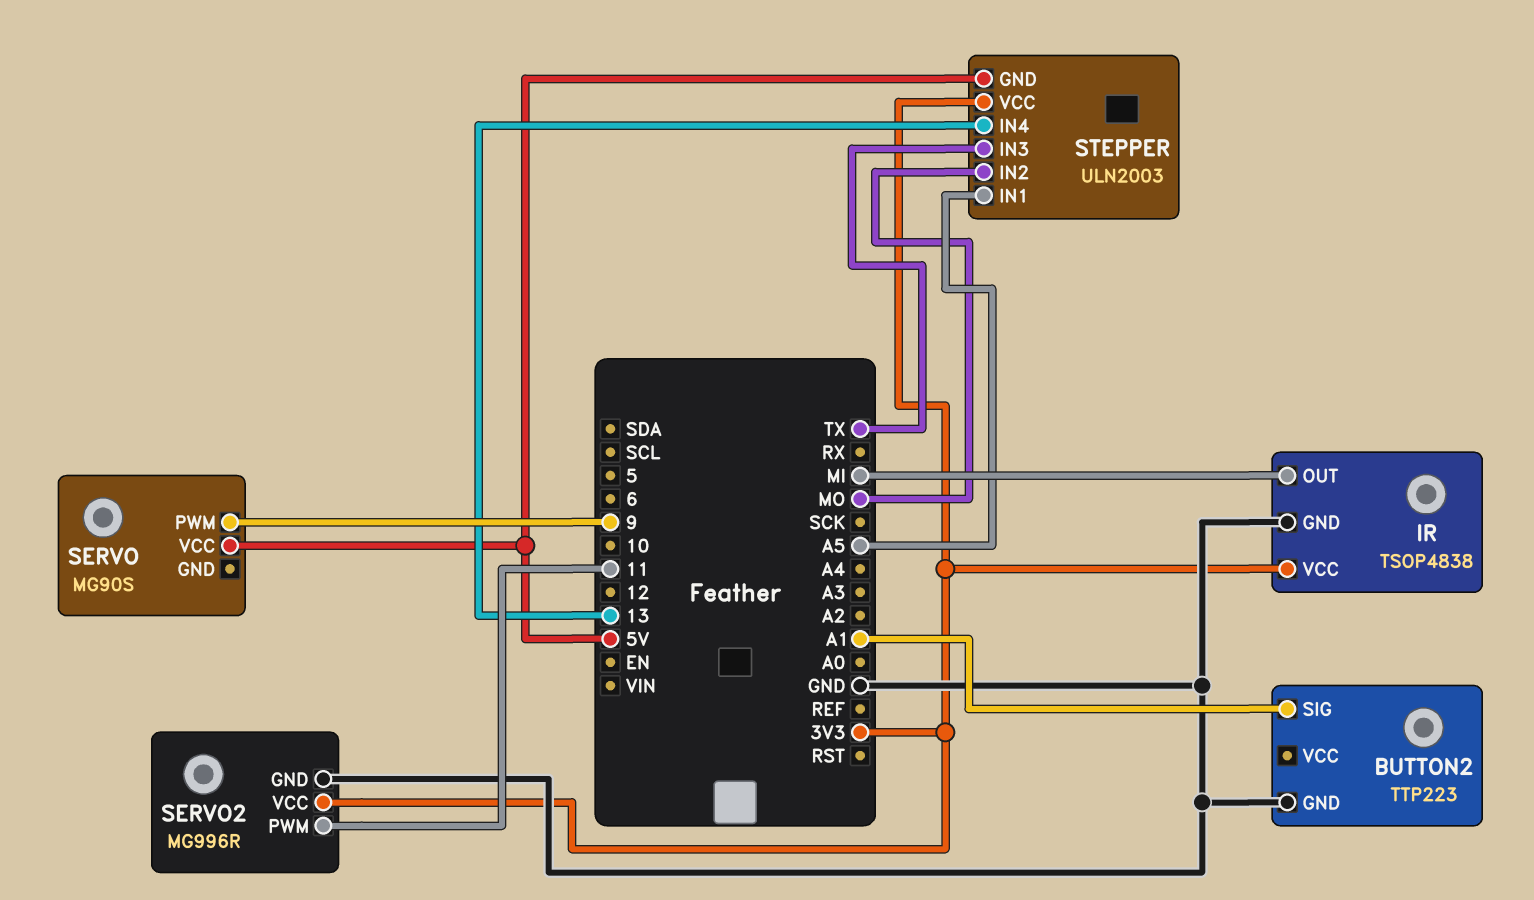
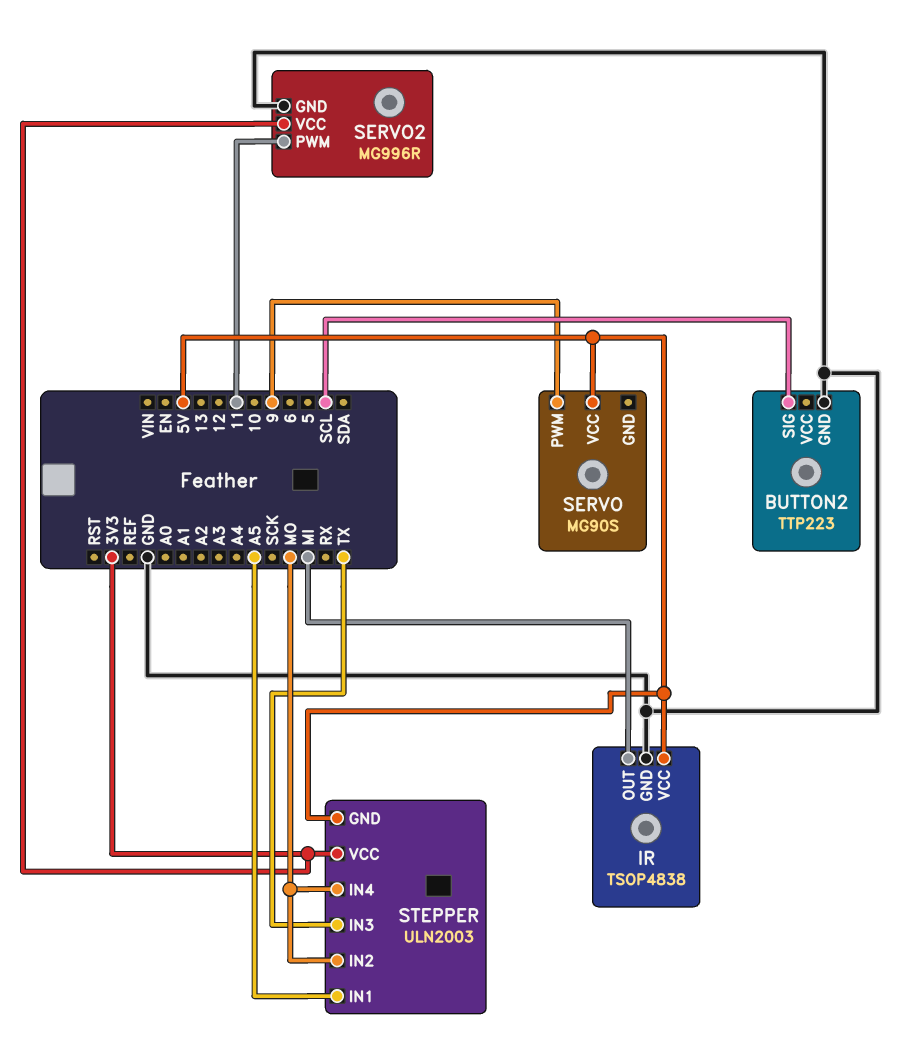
BUTTON2 pin SIG: A1 -> SCL
IR pin VCC: 3V3 -> 5V
STEPPER pin IN4: 13 -> MO

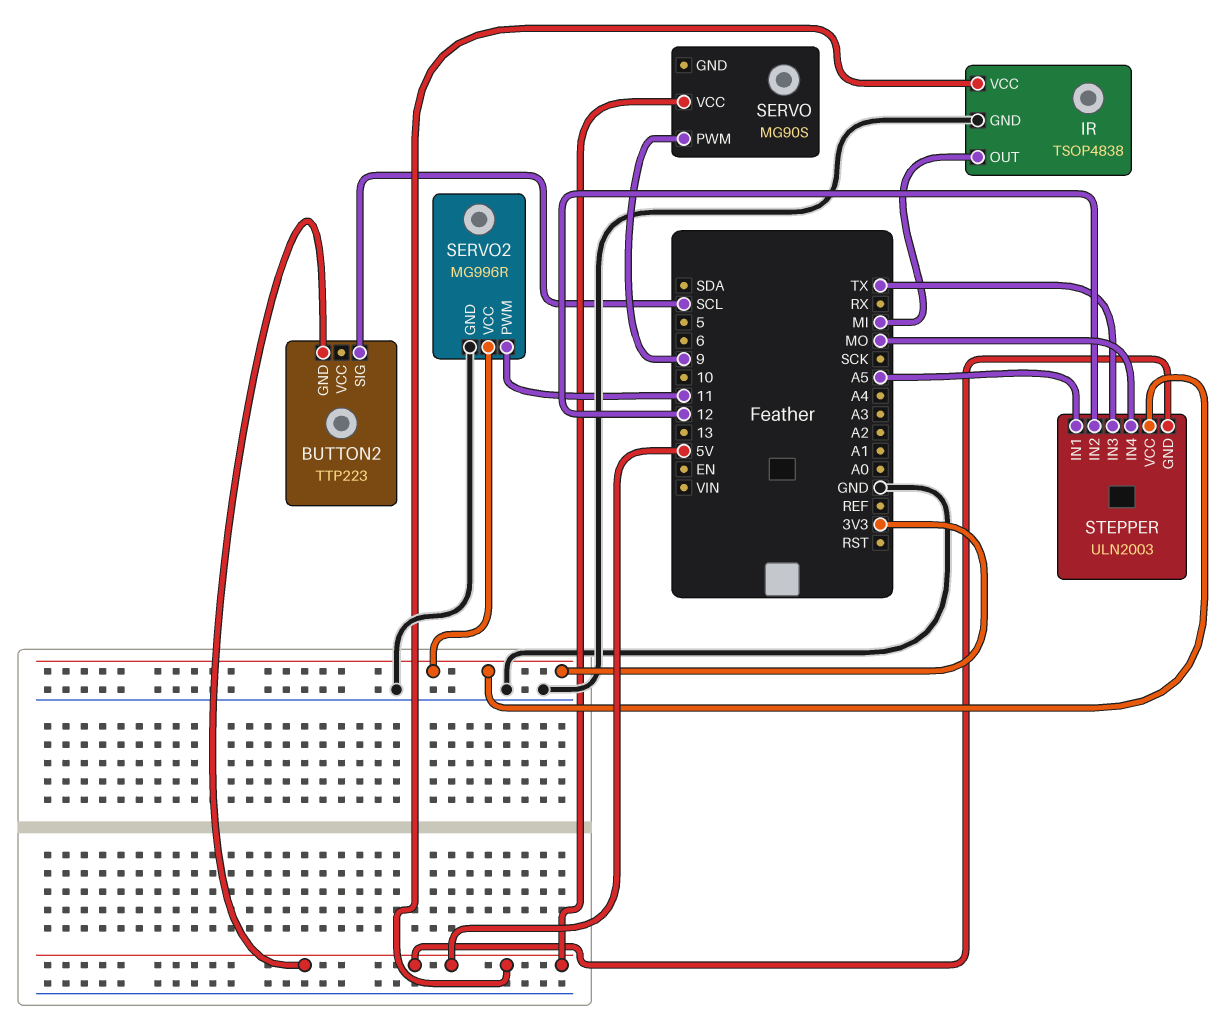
BUTTON2 pin GND: GND -> 5V
STEPPER pin IN2: MO -> 12

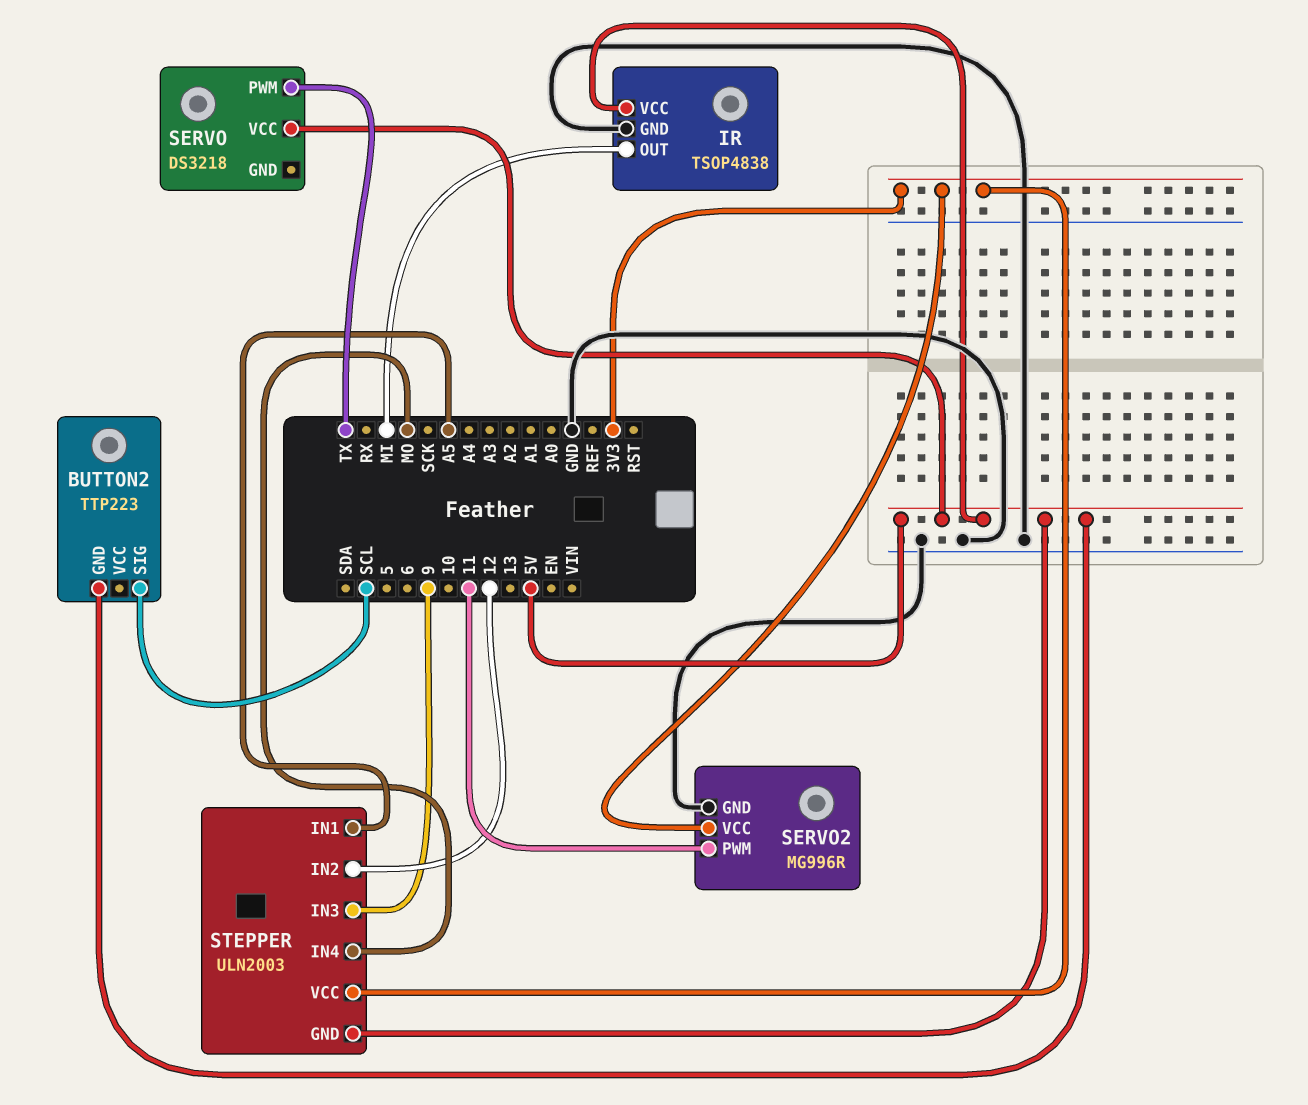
SERVO: MG90S -> DS3218
SERVO pin PWM: 9 -> TX
STEPPER pin IN3: TX -> 9

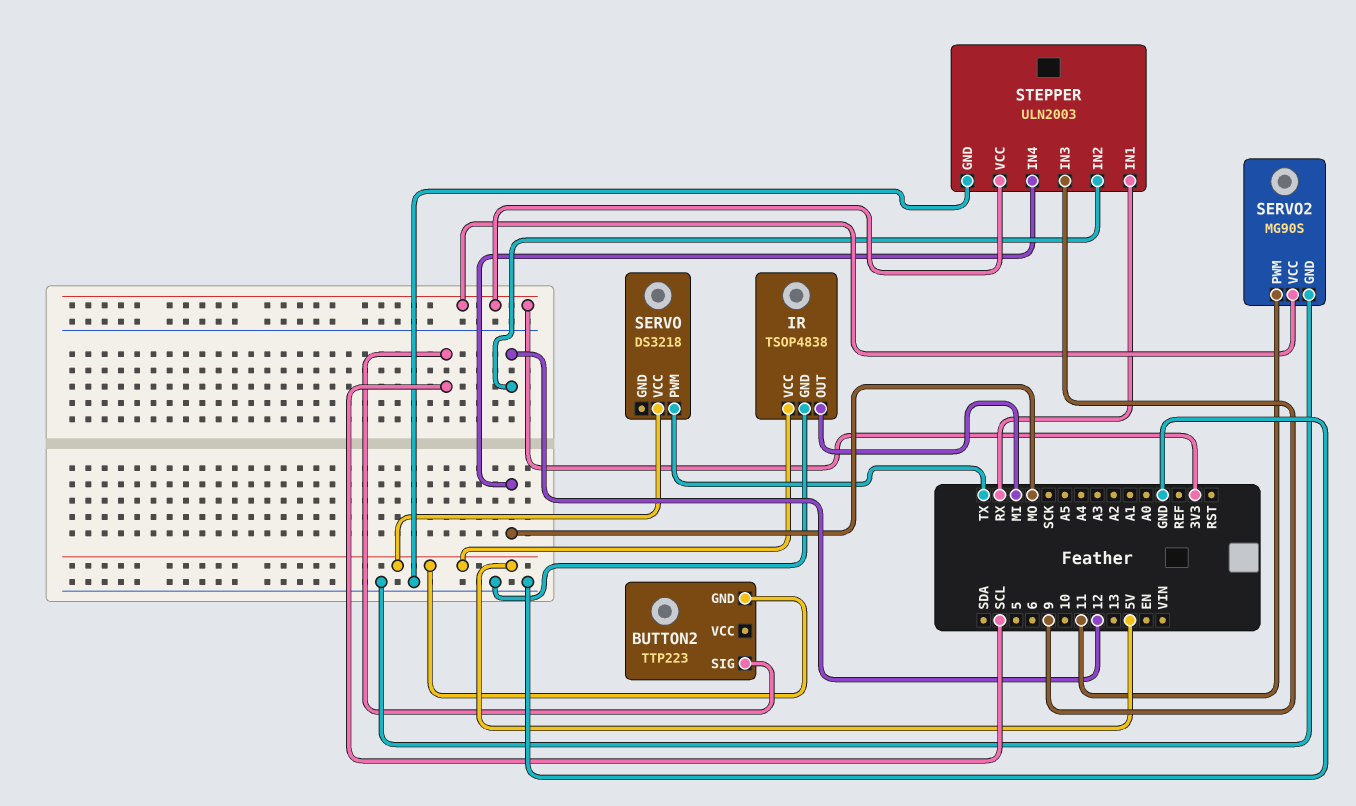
SERVO2: MG996R -> MG90S
STEPPER pin GND: 5V -> GND
STEPPER pin IN1: A5 -> RX

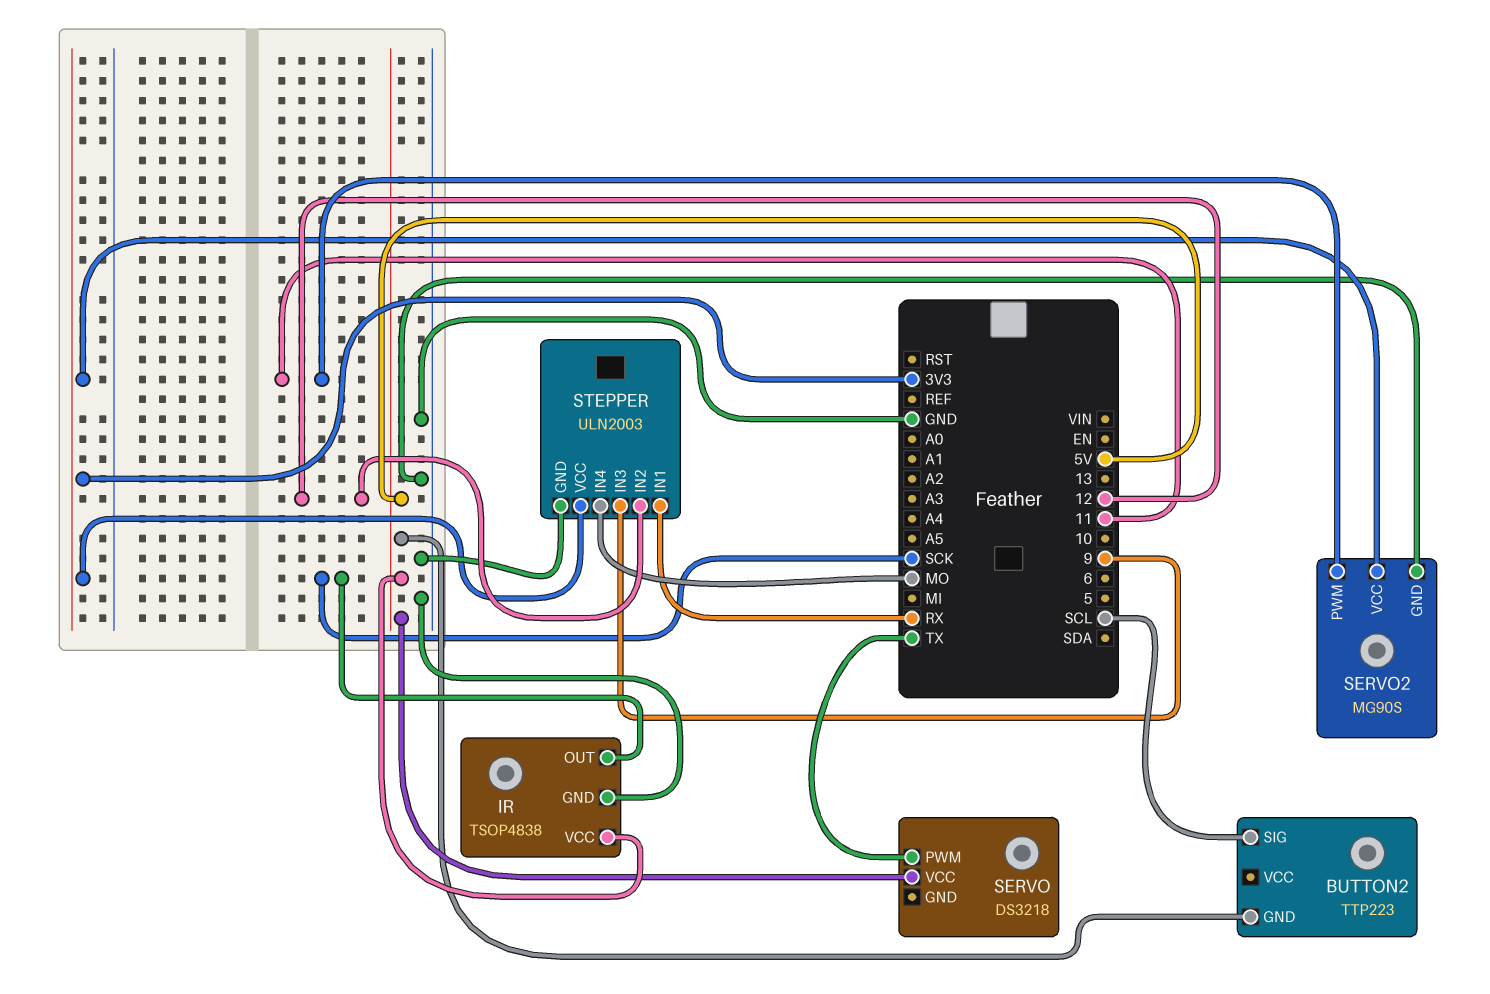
IR pin OUT: MI -> SCK

